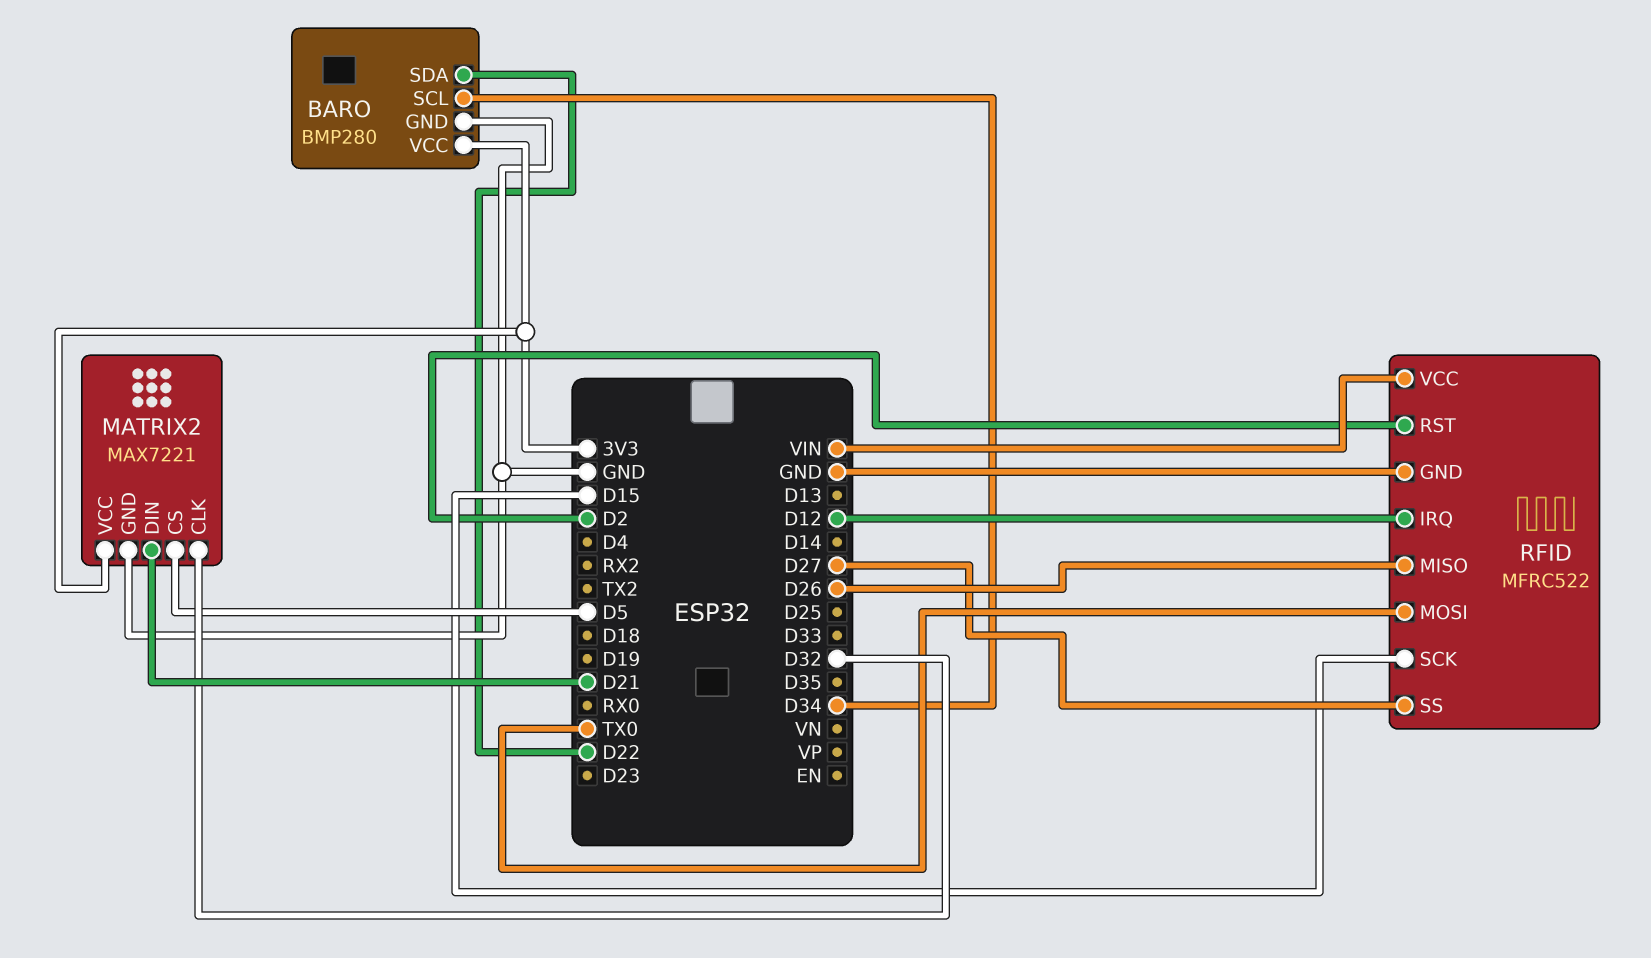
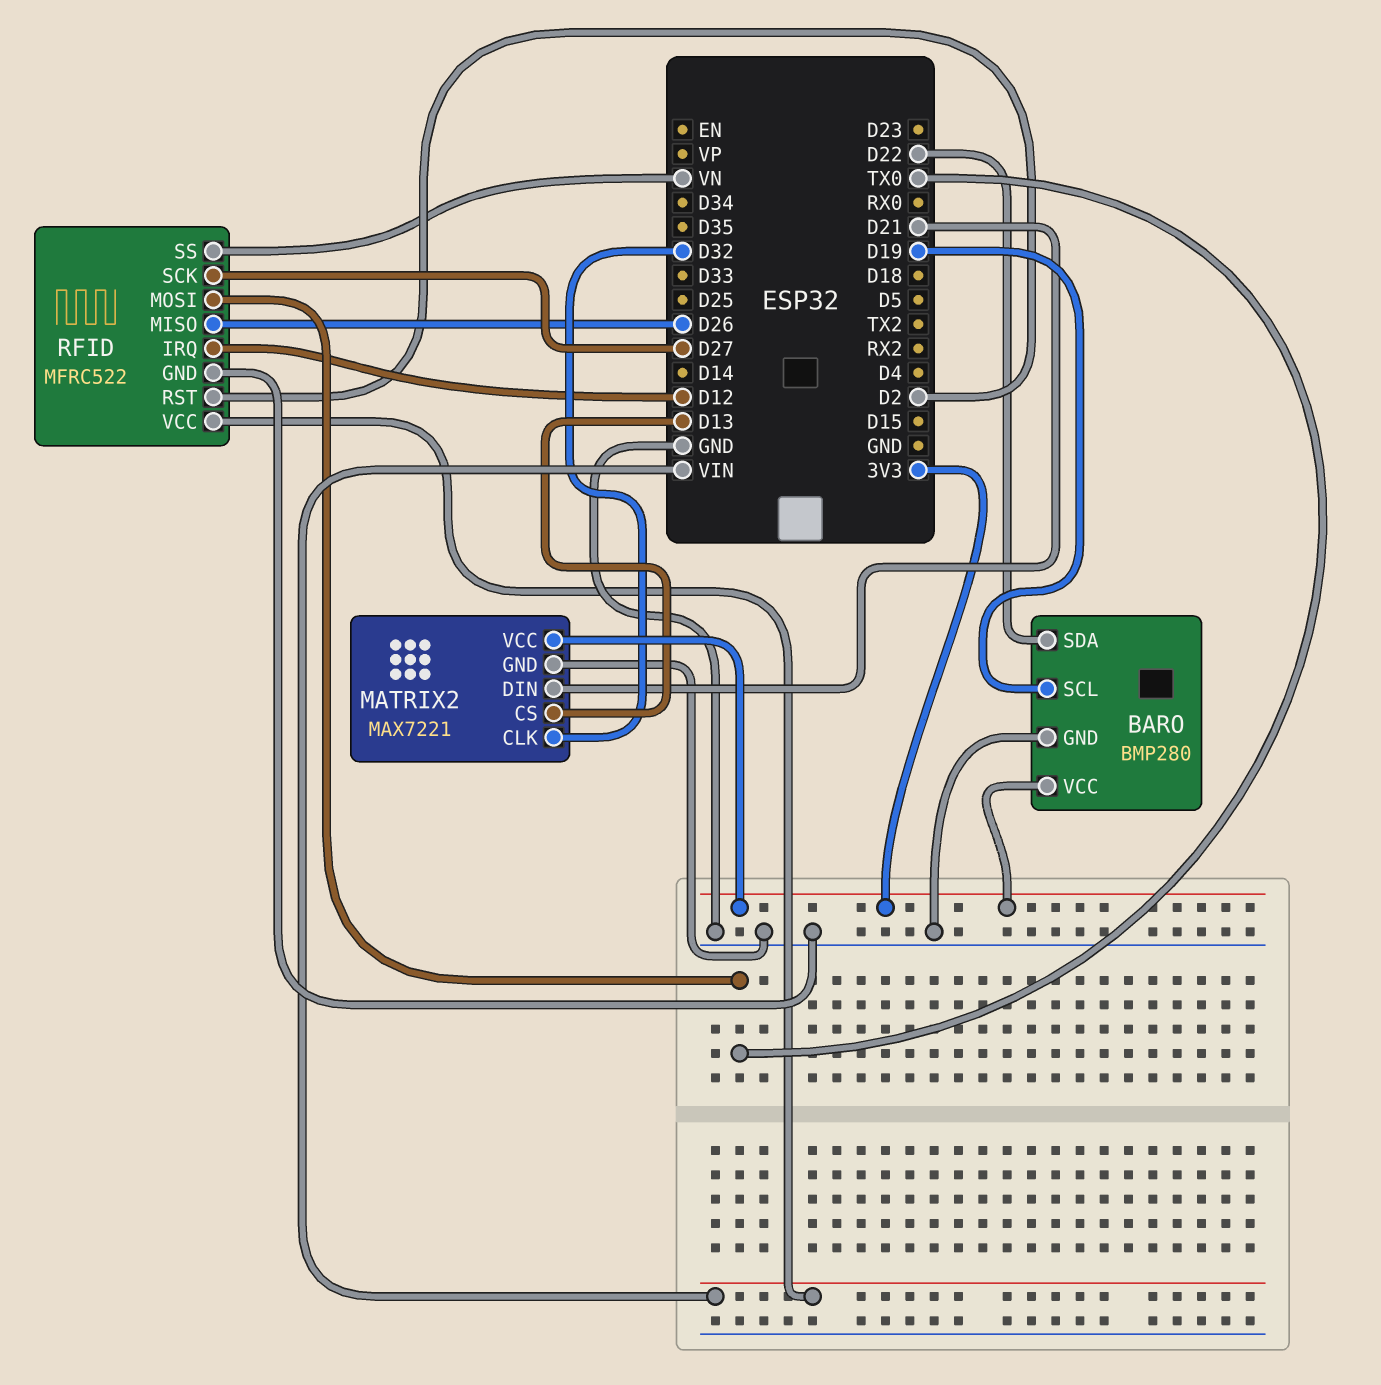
BARO pin SCL: D34 -> D19
MATRIX2 pin CS: D5 -> D13
RFID pin SCK: D15 -> D27
RFID pin SS: D27 -> VN

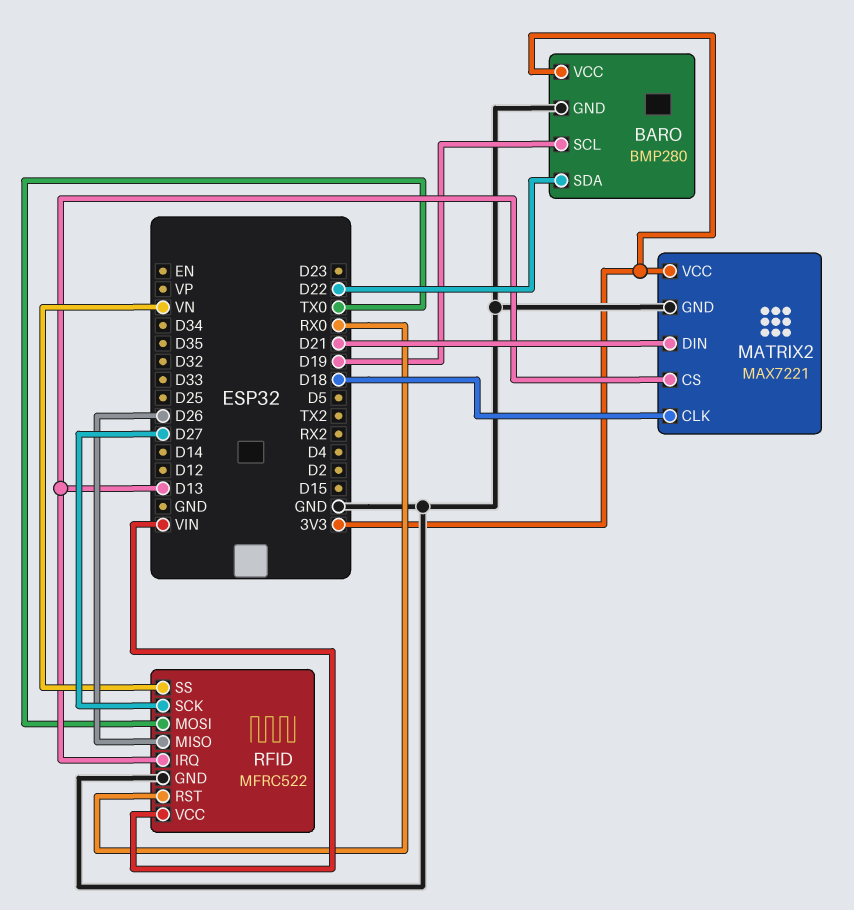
MATRIX2 pin CLK: D32 -> D18
RFID pin IRQ: D12 -> D13
RFID pin RST: D2 -> RX0

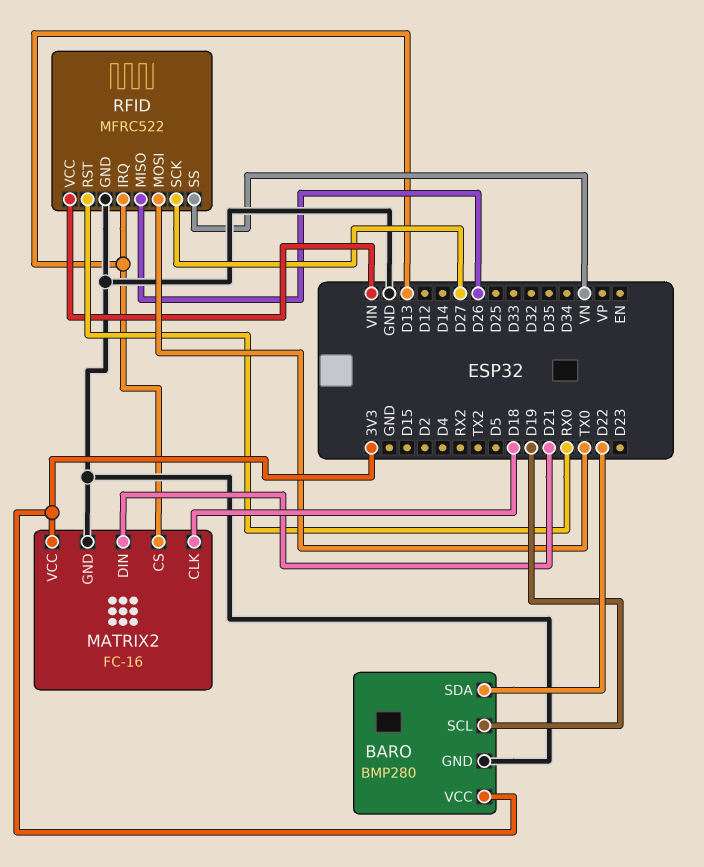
MATRIX2: MAX7221 -> FC-16

